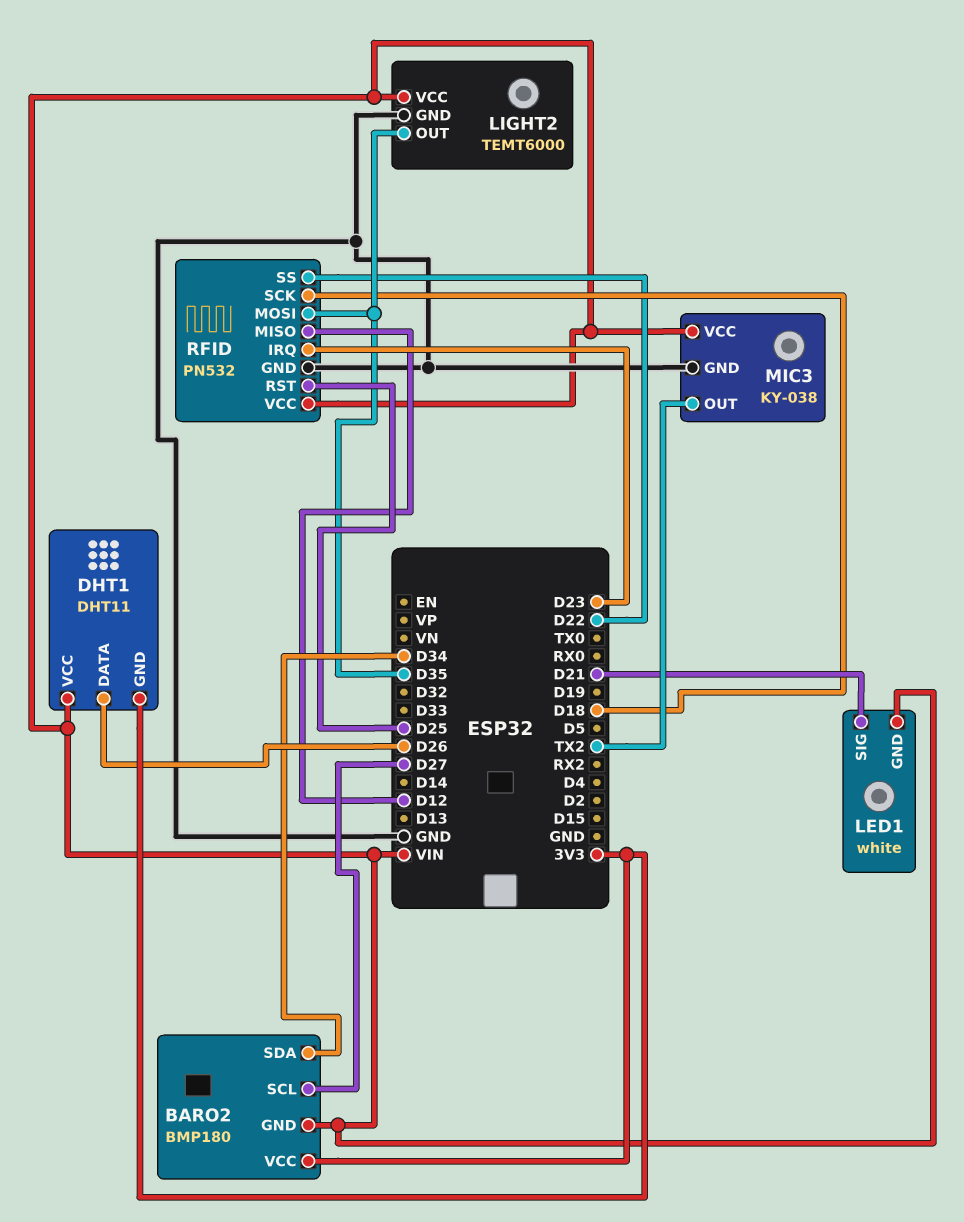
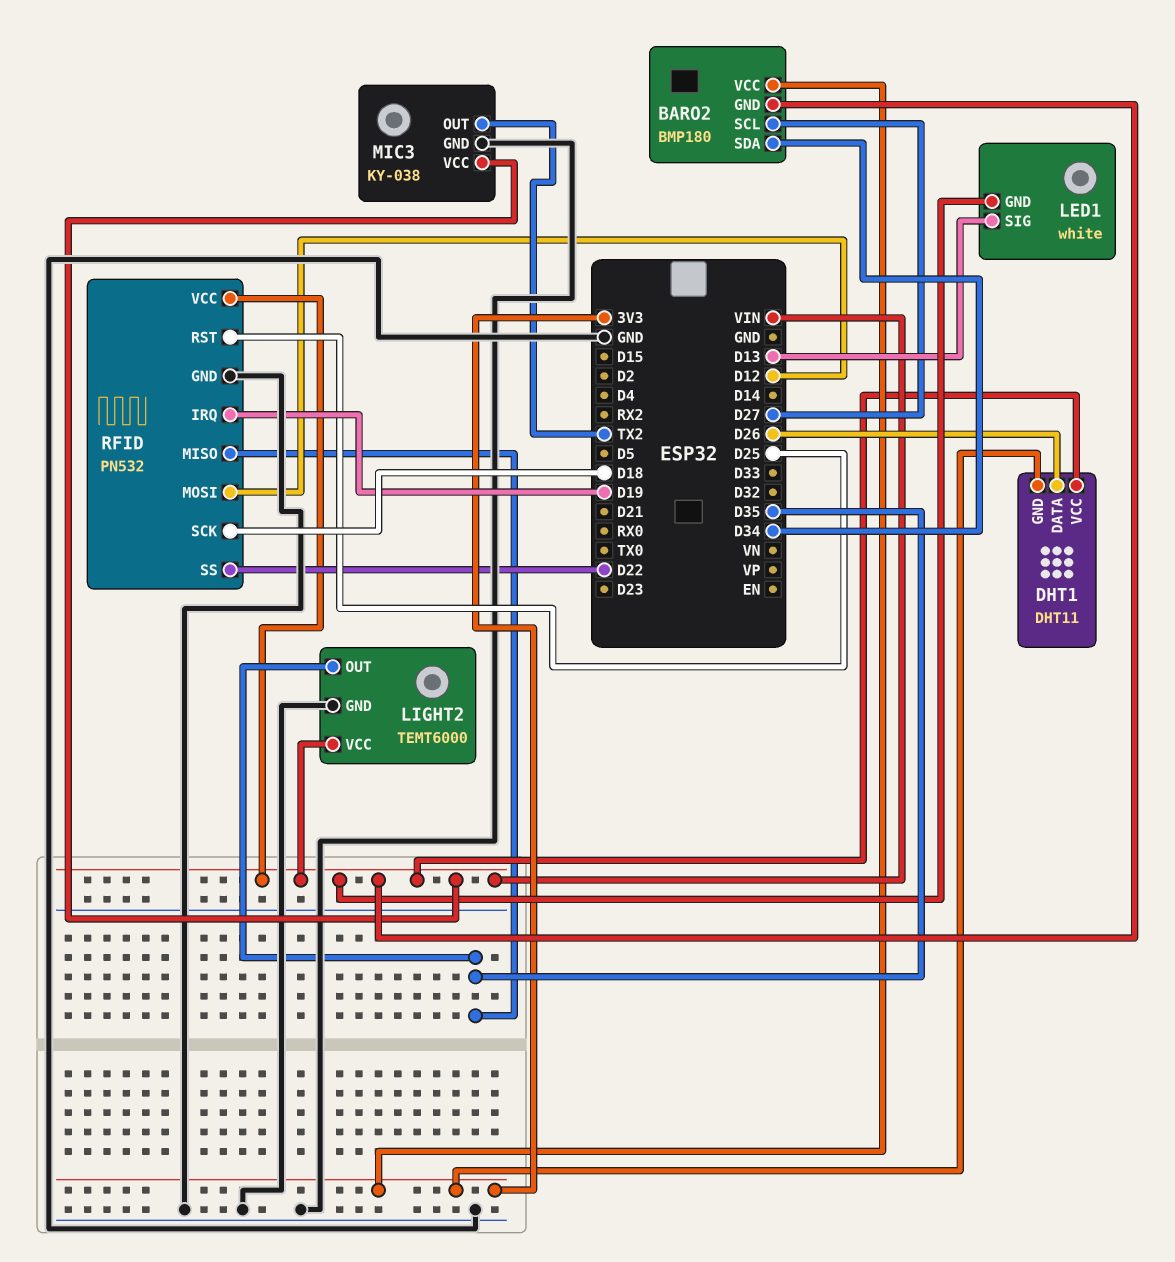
LED1 pin SIG: D21 -> D13
RFID pin IRQ: D23 -> D19
RFID pin MISO: D12 -> D35
RFID pin MOSI: D35 -> D12

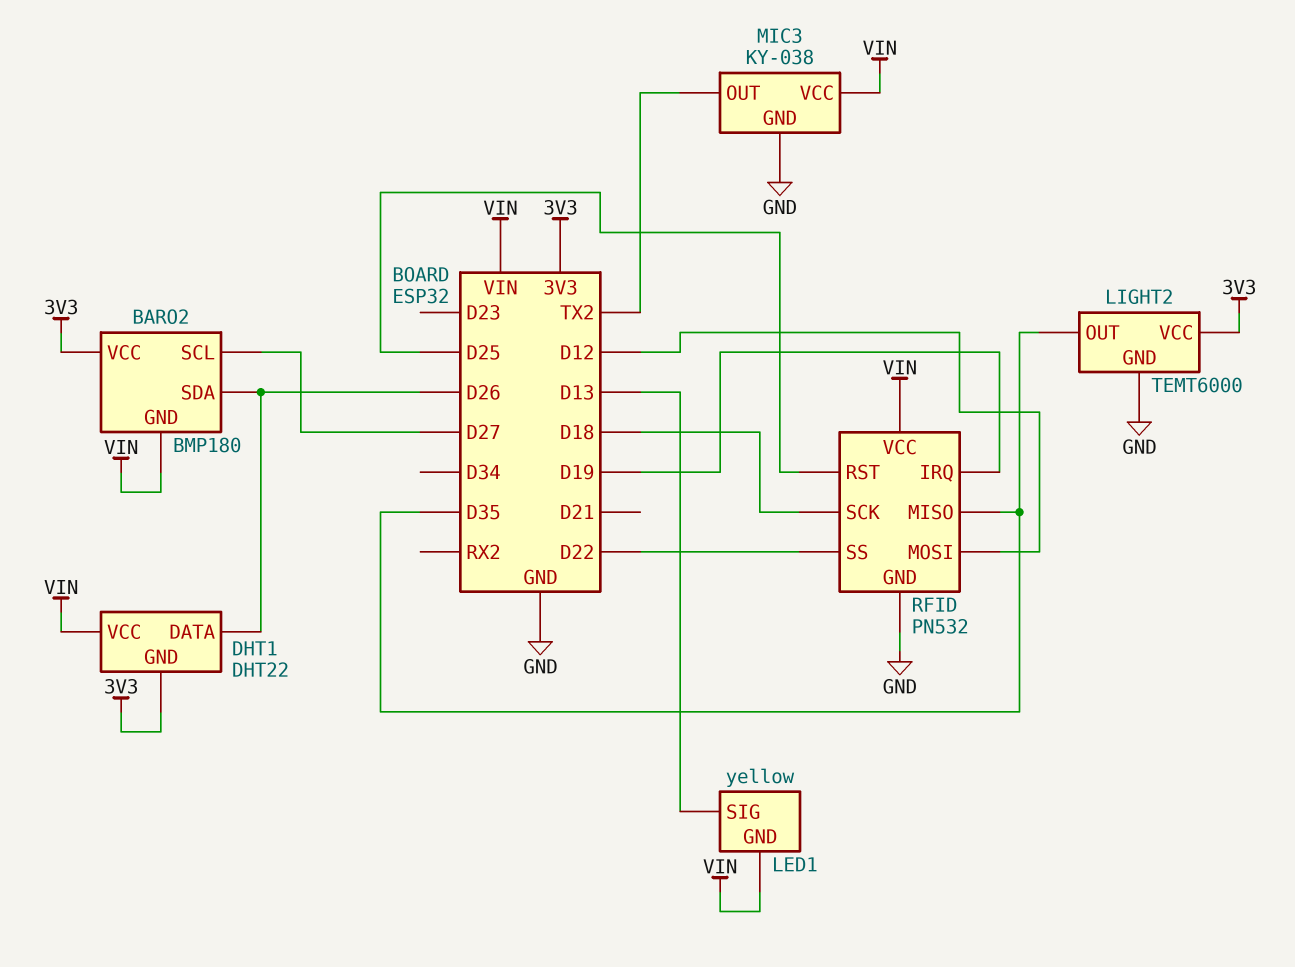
BARO2 pin SDA: D34 -> D26
DHT1: DHT11 -> DHT22
LED1: white -> yellow
LIGHT2 pin VCC: VIN -> 3V3

